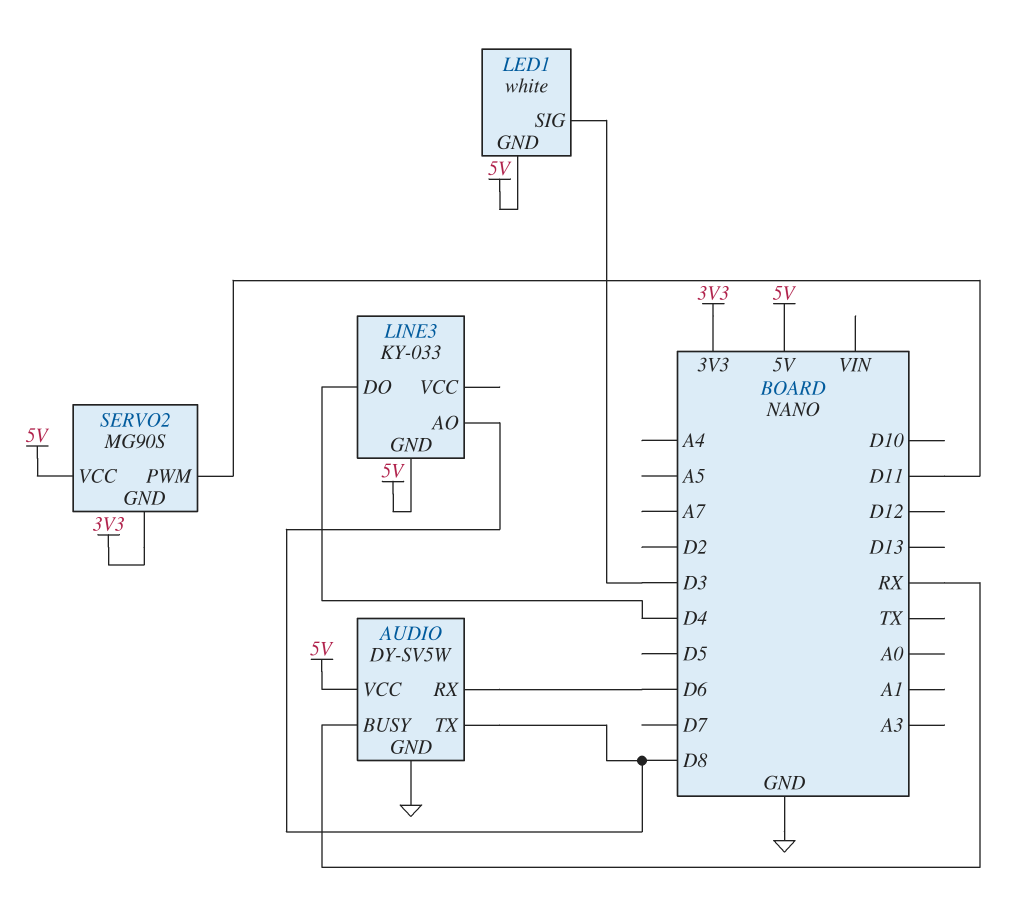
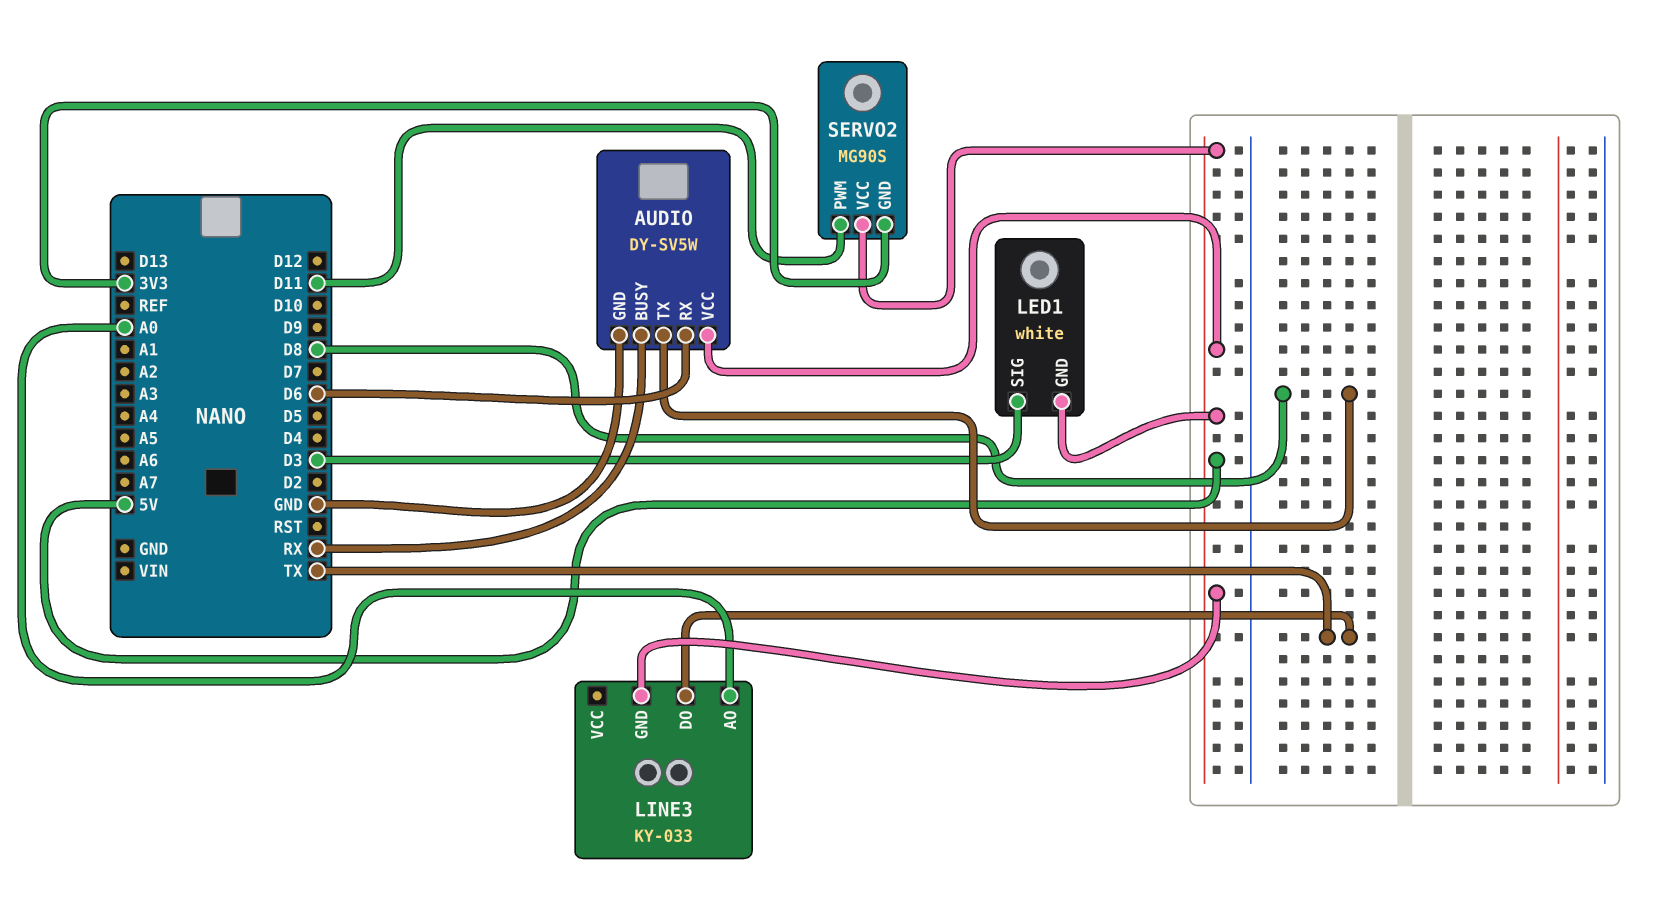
LINE3 pin AO: D8 -> A0
LINE3 pin DO: D4 -> TX

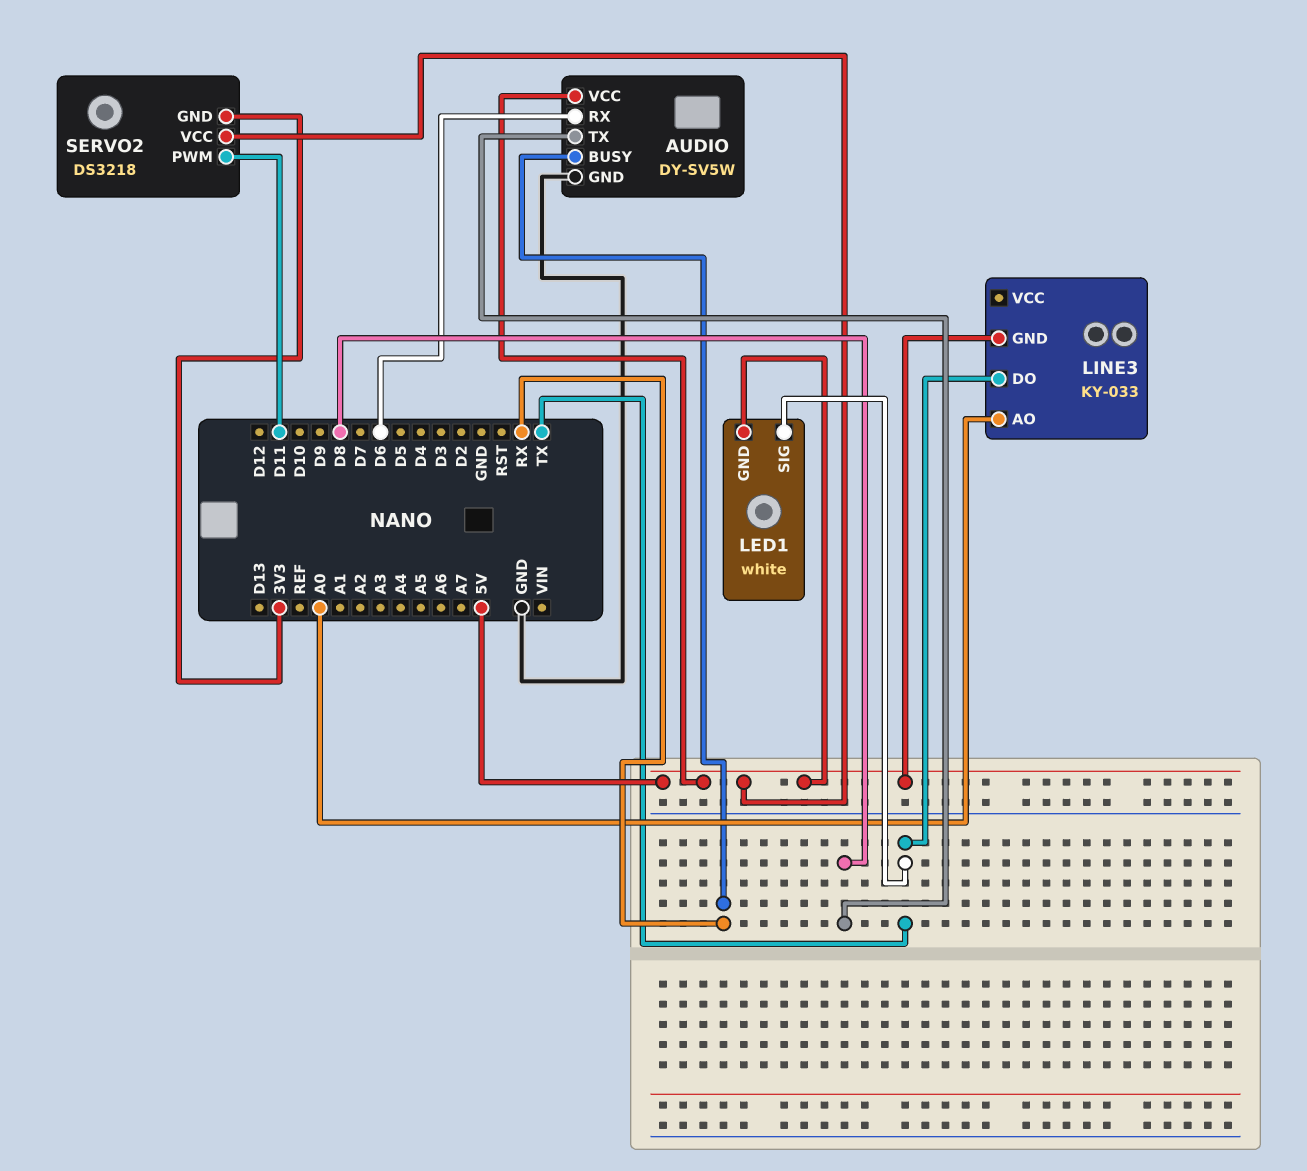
LED1 pin SIG: D3 -> TX
SERVO2: MG90S -> DS3218

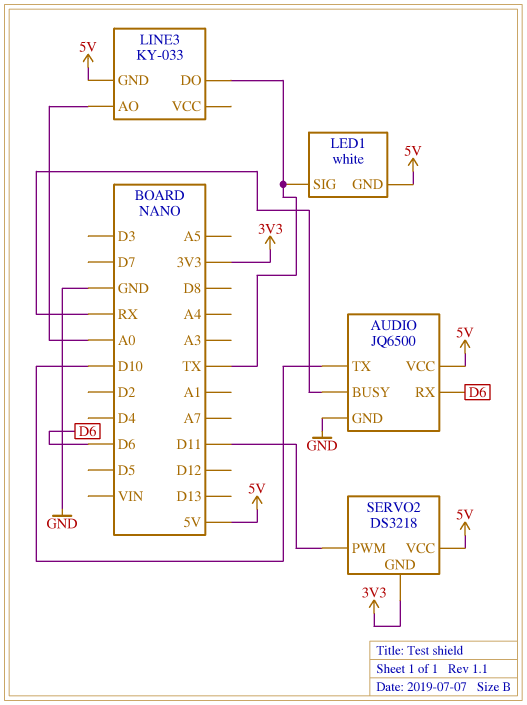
AUDIO: DY-SV5W -> JQ6500
AUDIO pin TX: D8 -> D10

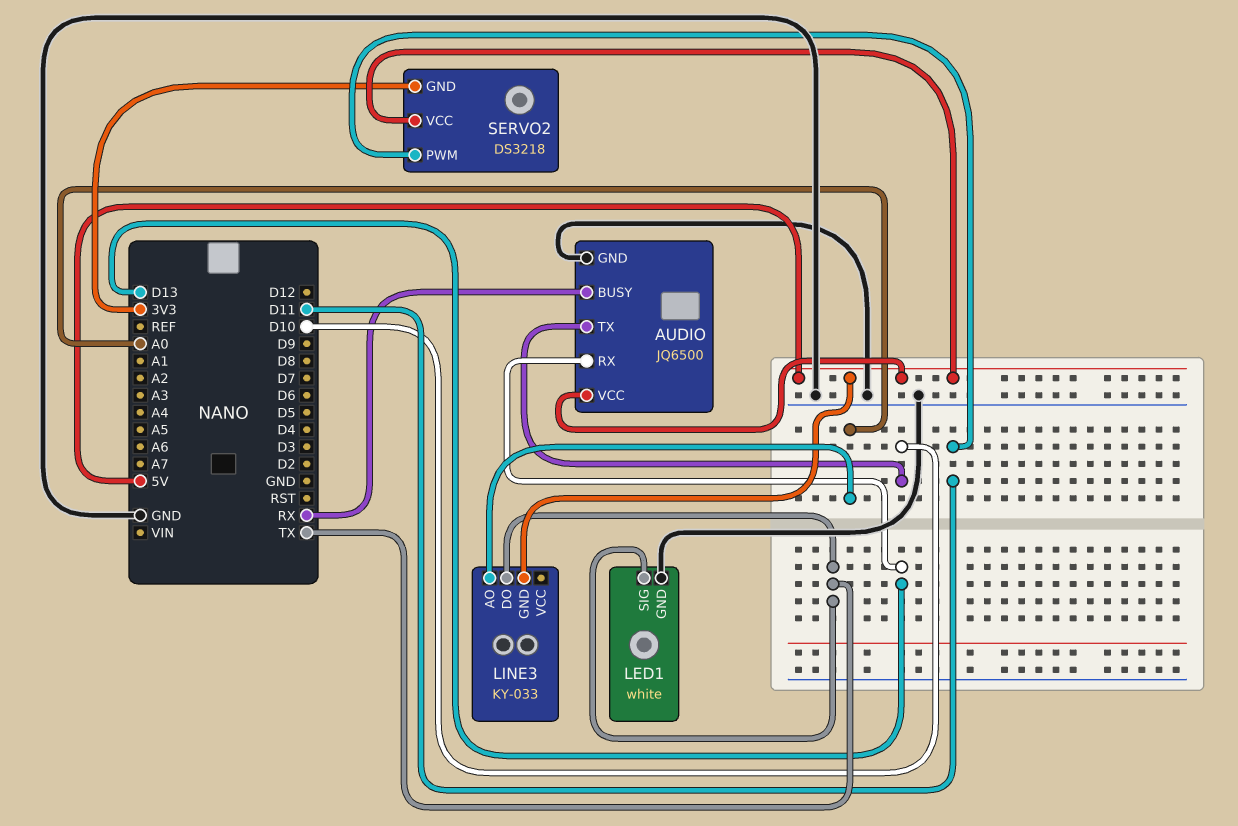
AUDIO pin RX: D6 -> D13
LED1 pin GND: 5V -> GND

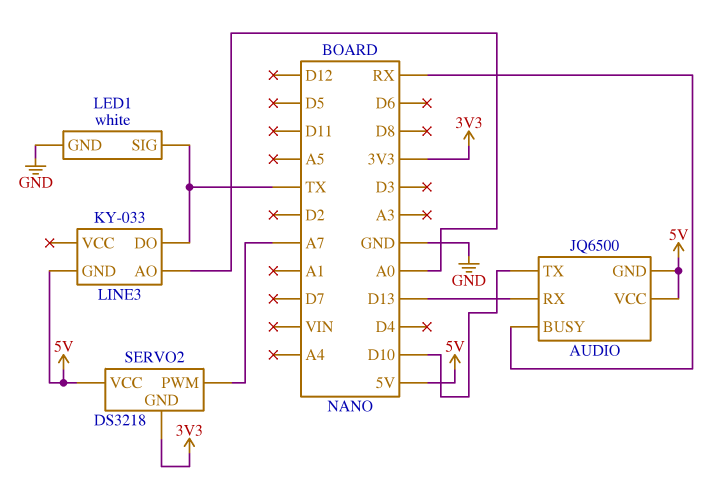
AUDIO pin GND: GND -> 5V
SERVO2 pin PWM: D11 -> A7

